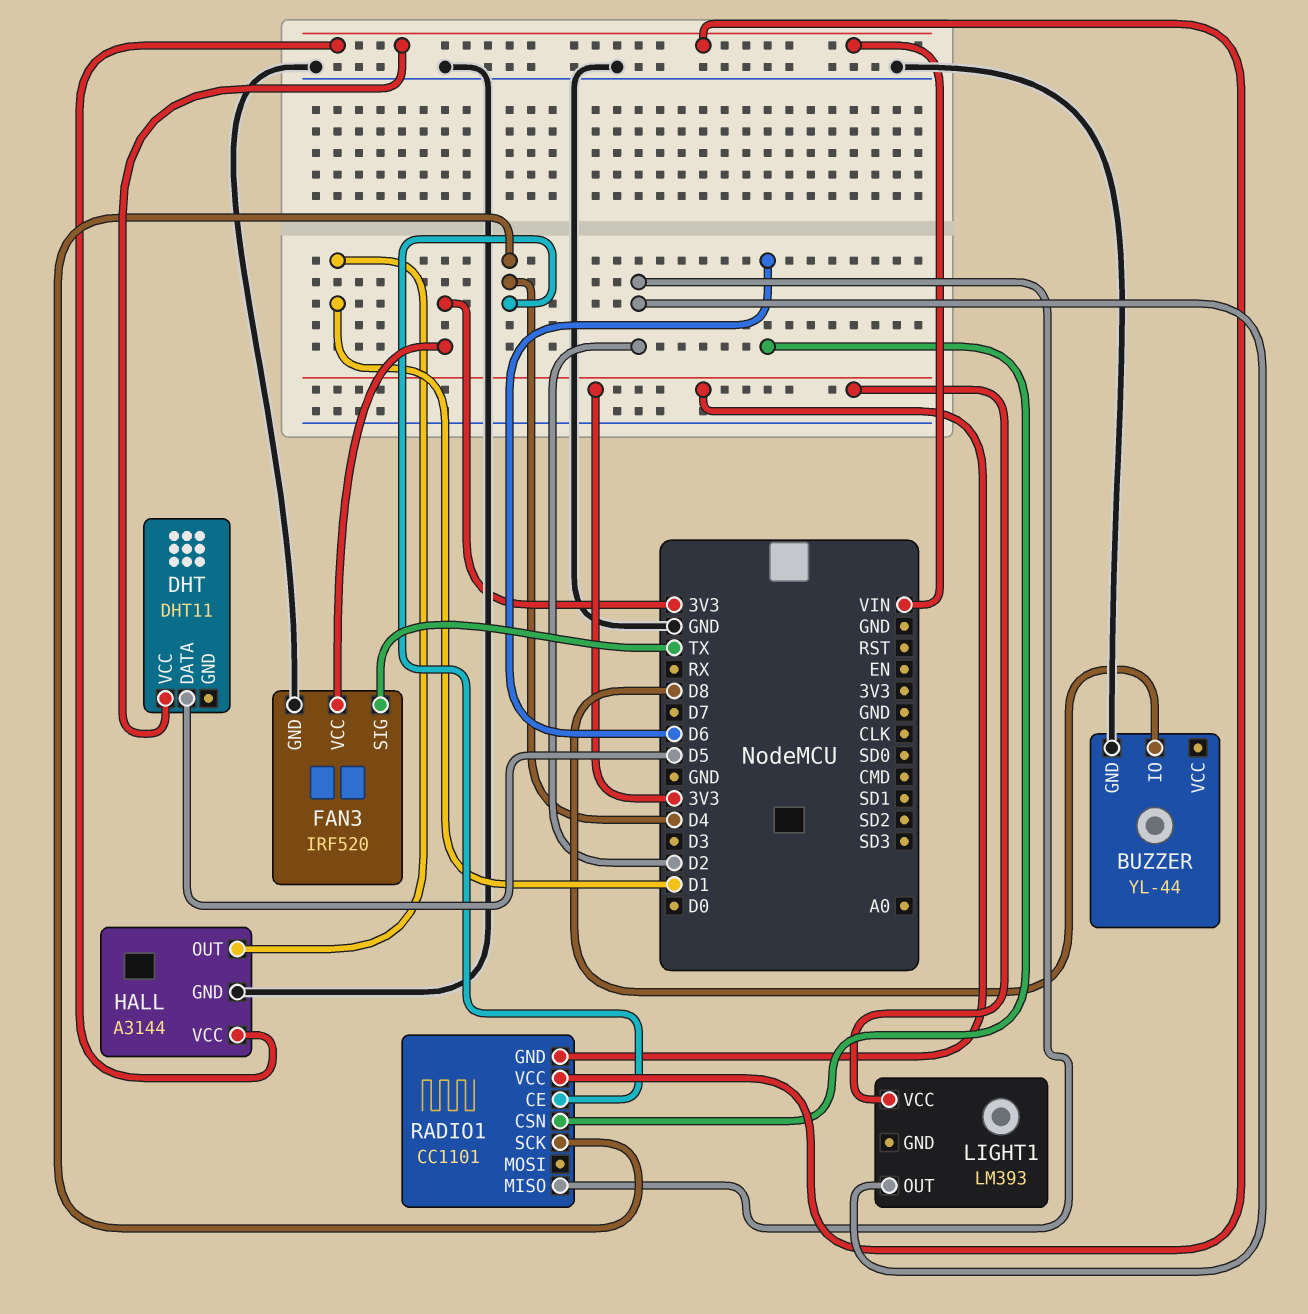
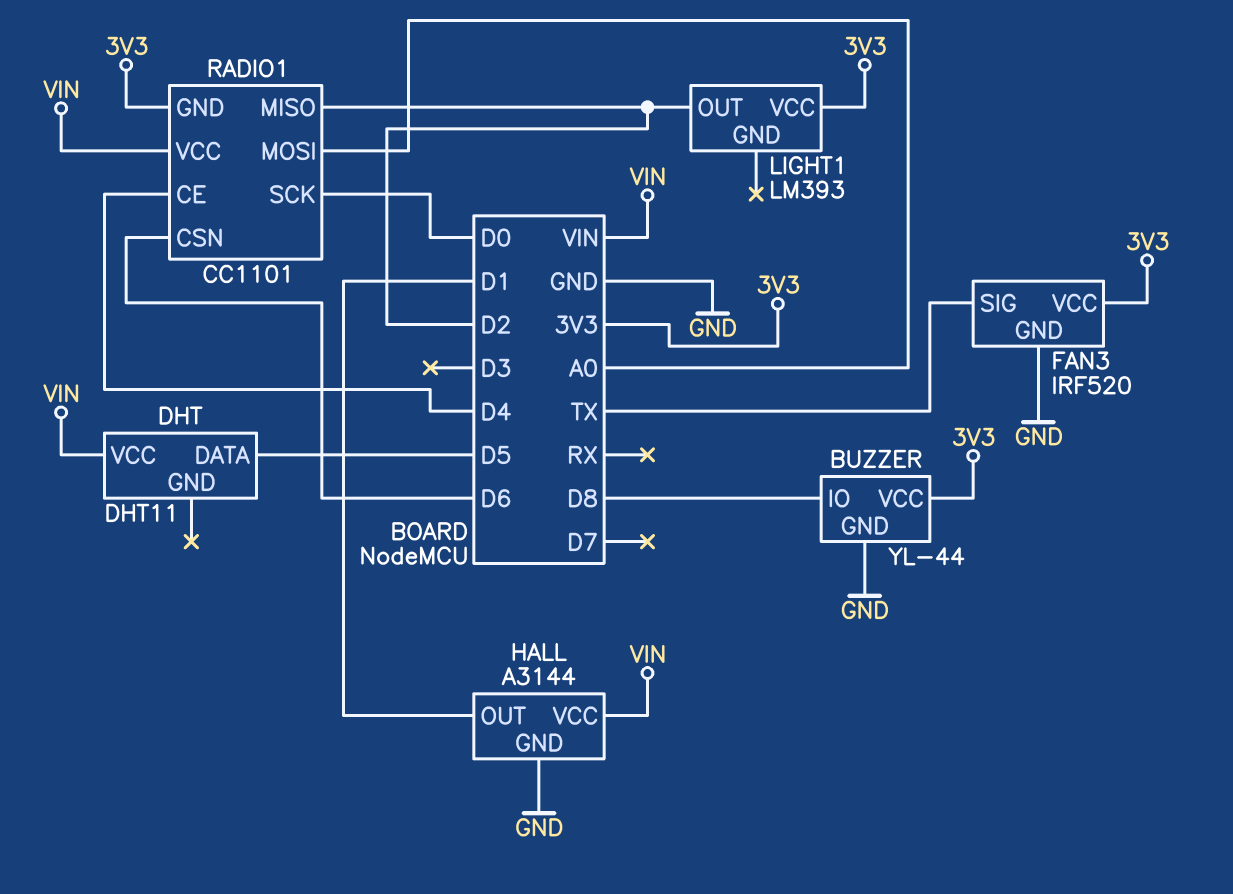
BUZZER pin VCC: none -> 3V3
RADIO1 pin MOSI: none -> A0
RADIO1 pin SCK: D4 -> D0

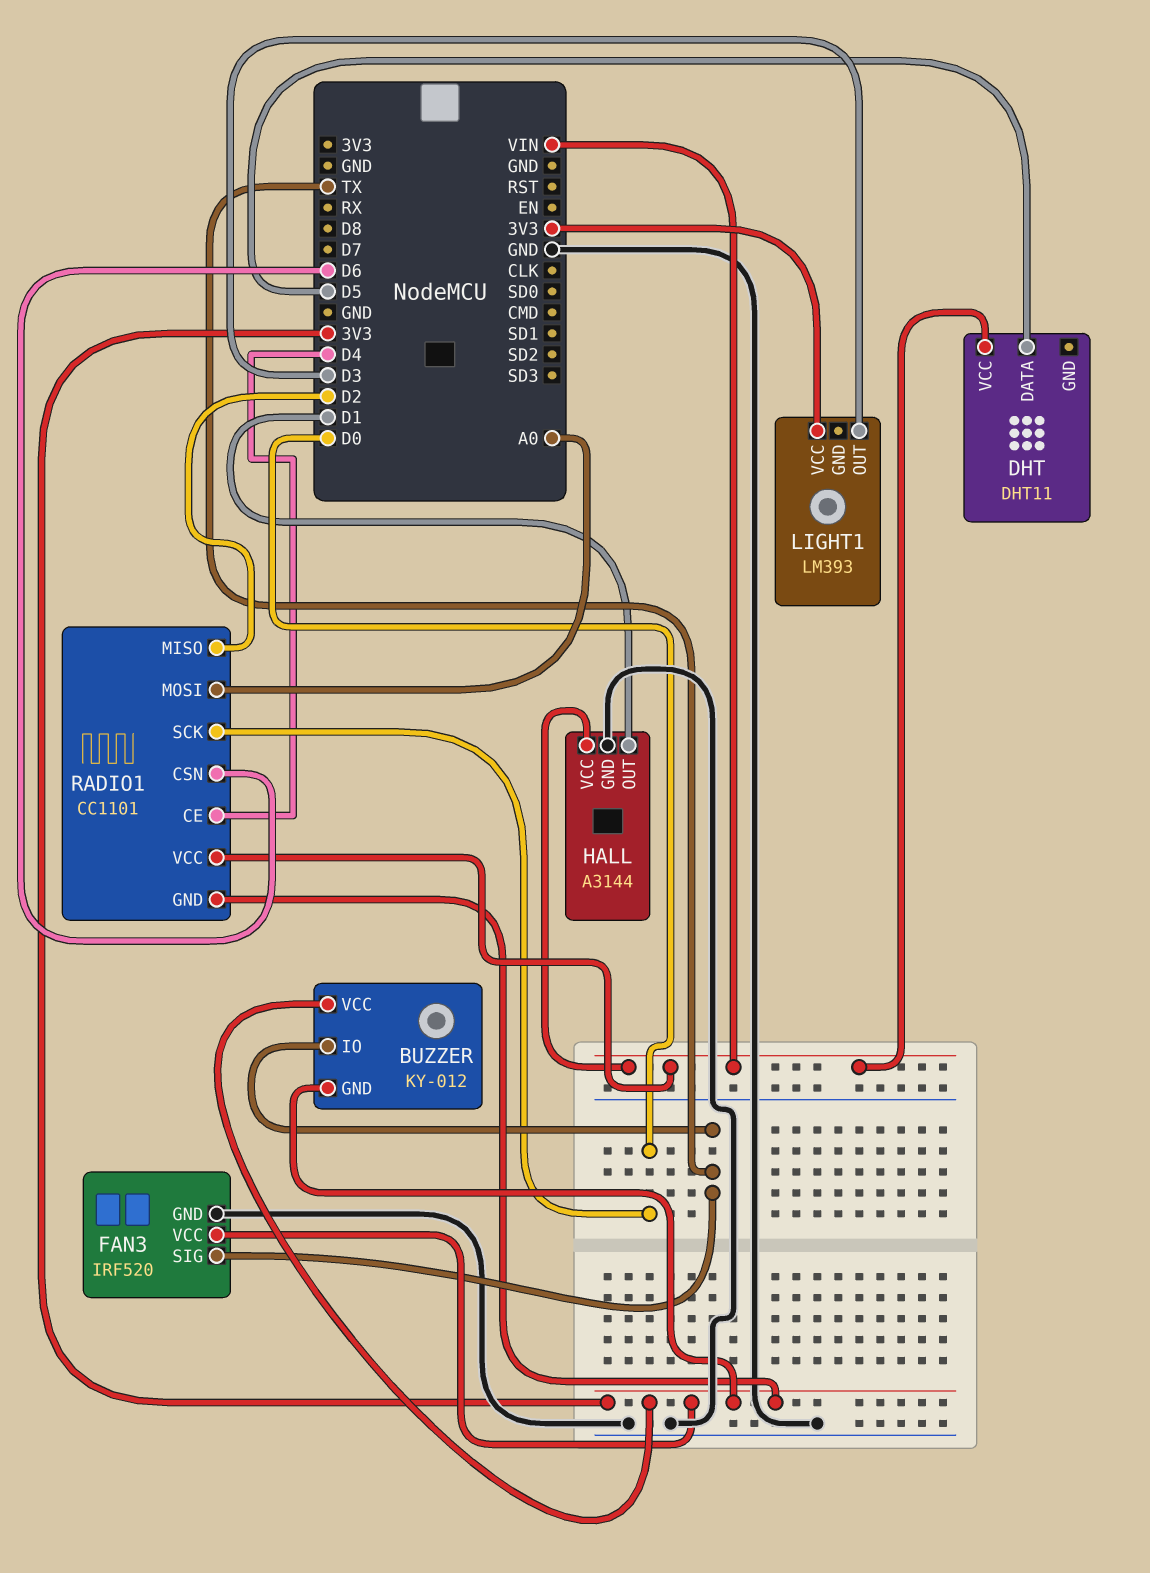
BUZZER: YL-44 -> KY-012
BUZZER pin GND: GND -> 3V3
BUZZER pin IO: D8 -> TX
LIGHT1 pin OUT: D2 -> D3

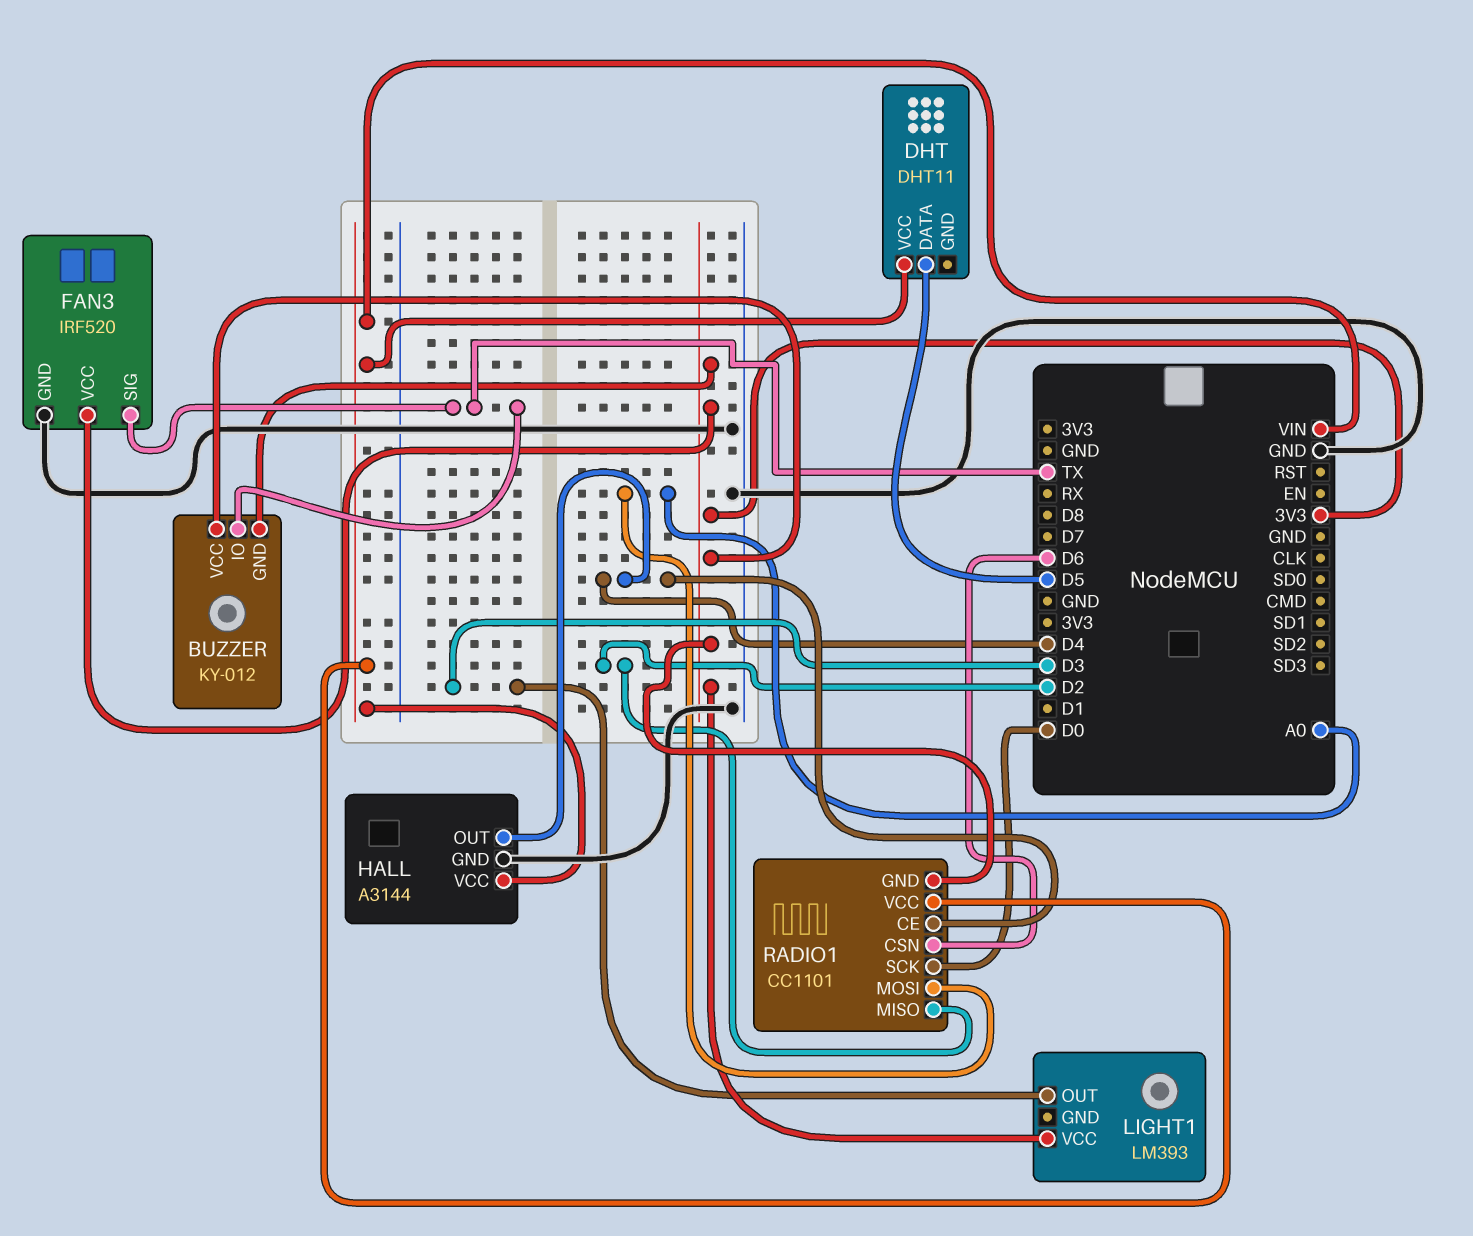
HALL pin OUT: D1 -> D4

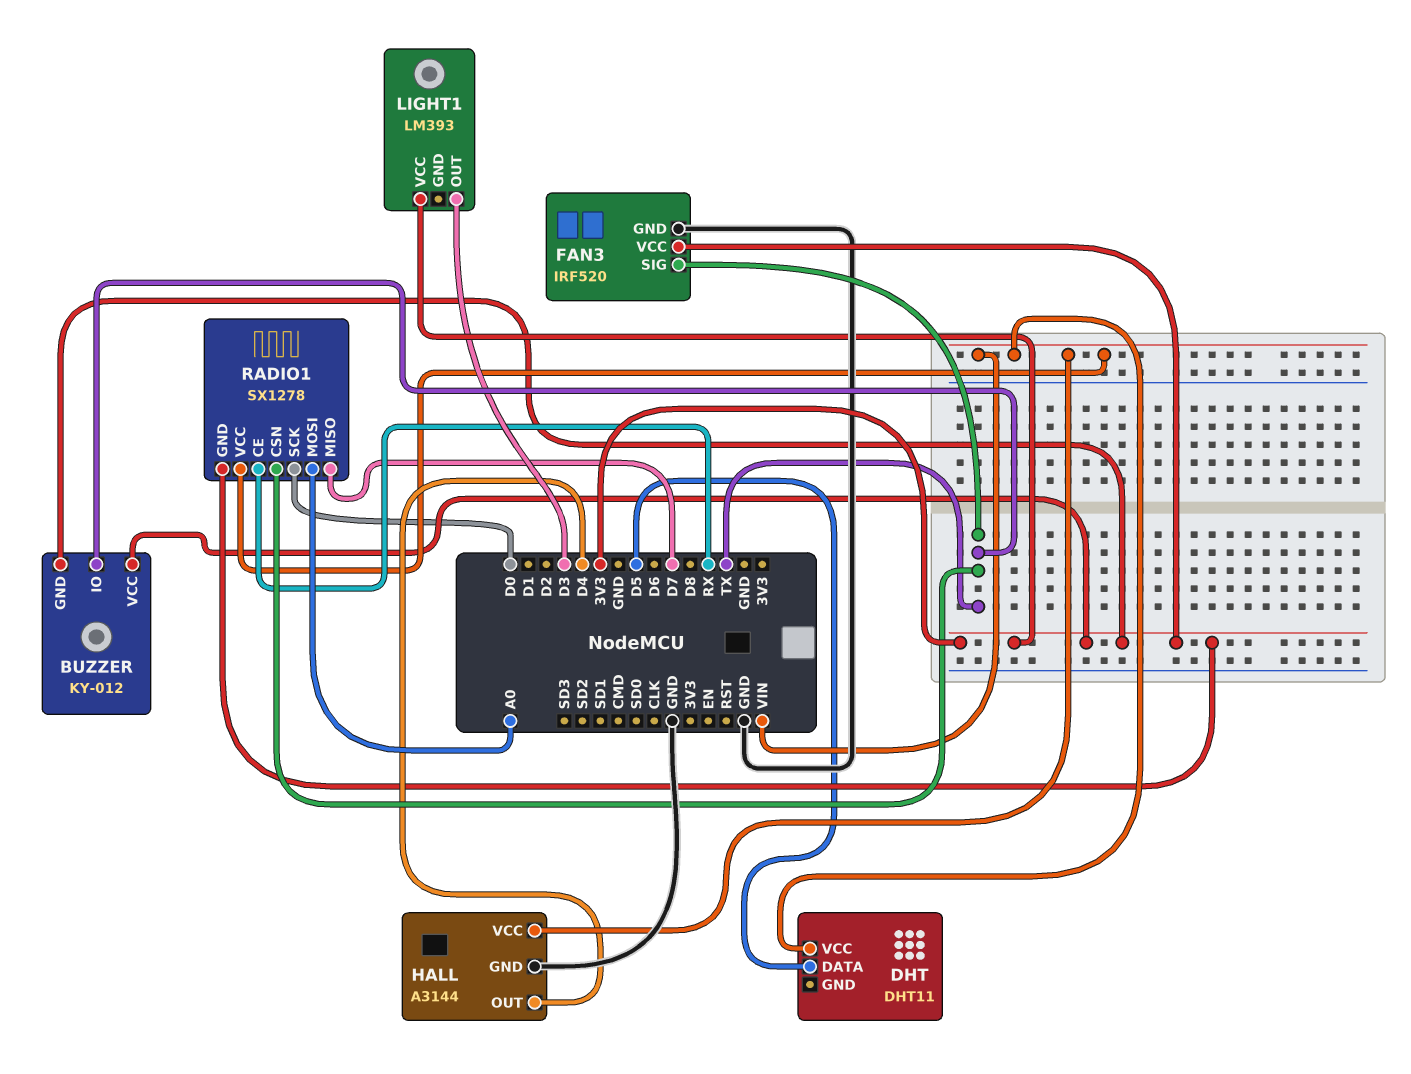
RADIO1: CC1101 -> SX1278
RADIO1 pin CE: D4 -> RX
RADIO1 pin CSN: D6 -> TX
RADIO1 pin MISO: D2 -> D7

